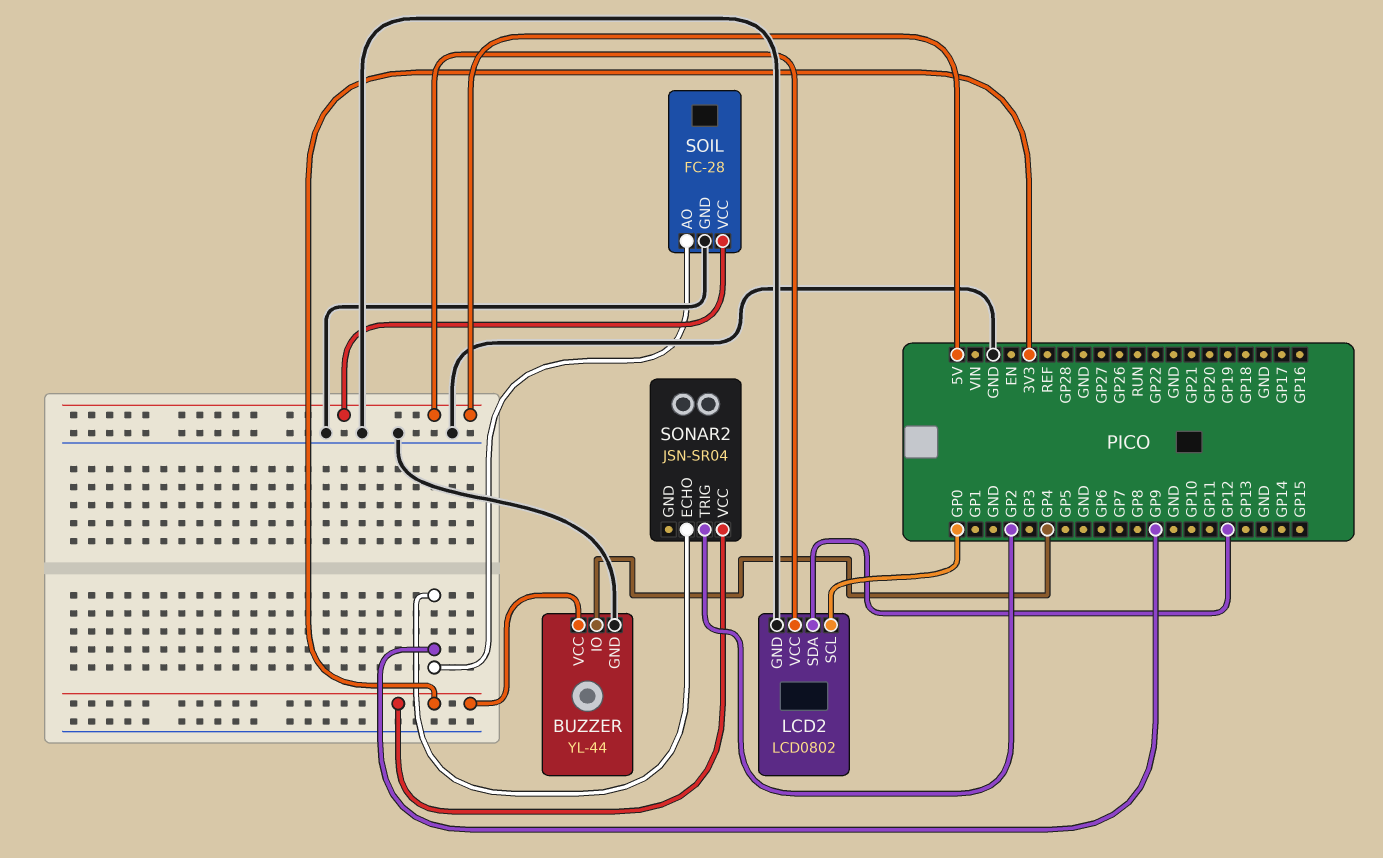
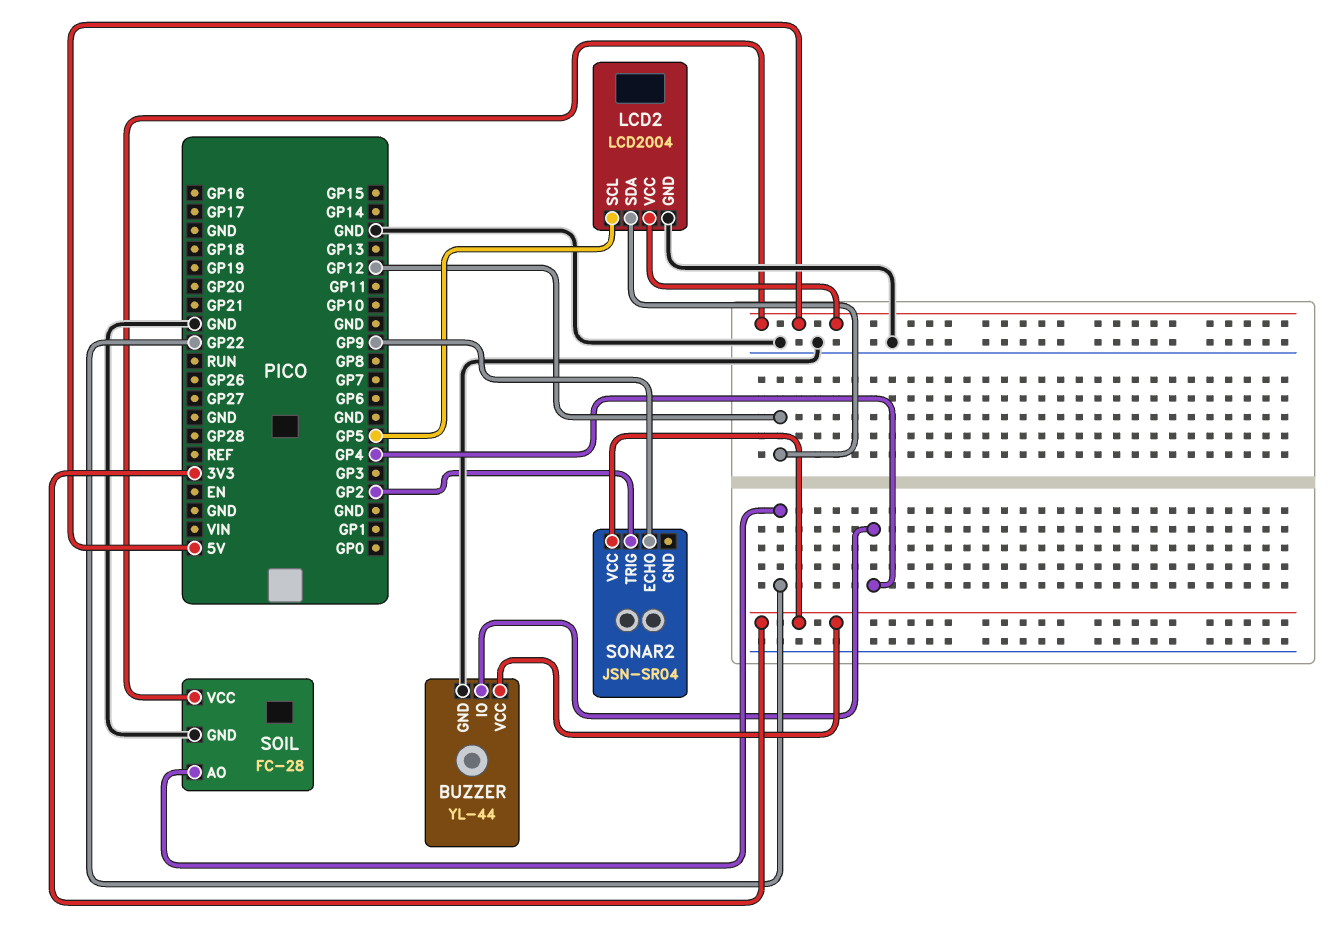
LCD2: LCD0802 -> LCD2004
LCD2 pin SCL: GP0 -> GP5
SOIL pin AO: GP9 -> GP22

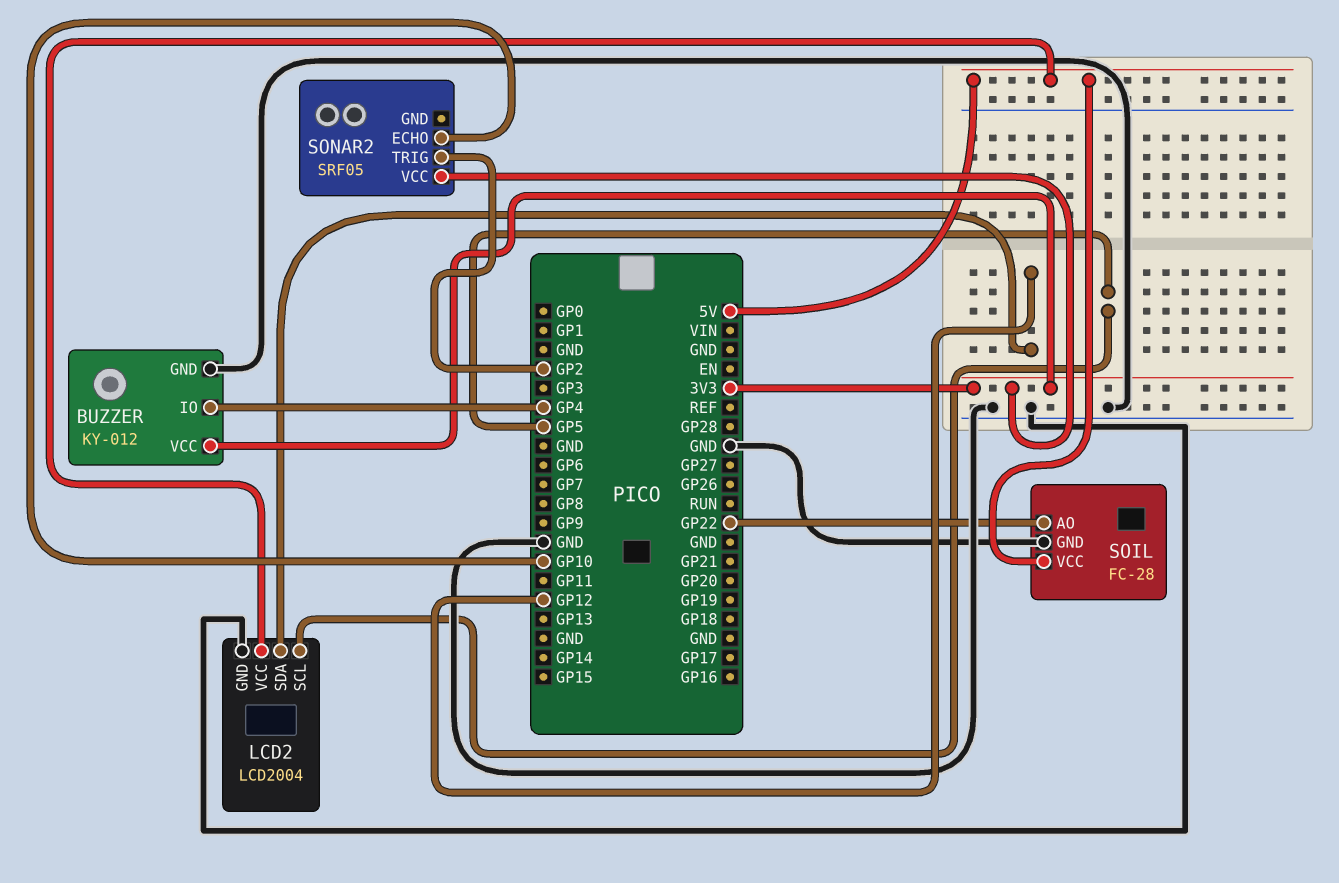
BUZZER: YL-44 -> KY-012
SONAR2: JSN-SR04 -> SRF05
SONAR2 pin ECHO: GP9 -> GP10

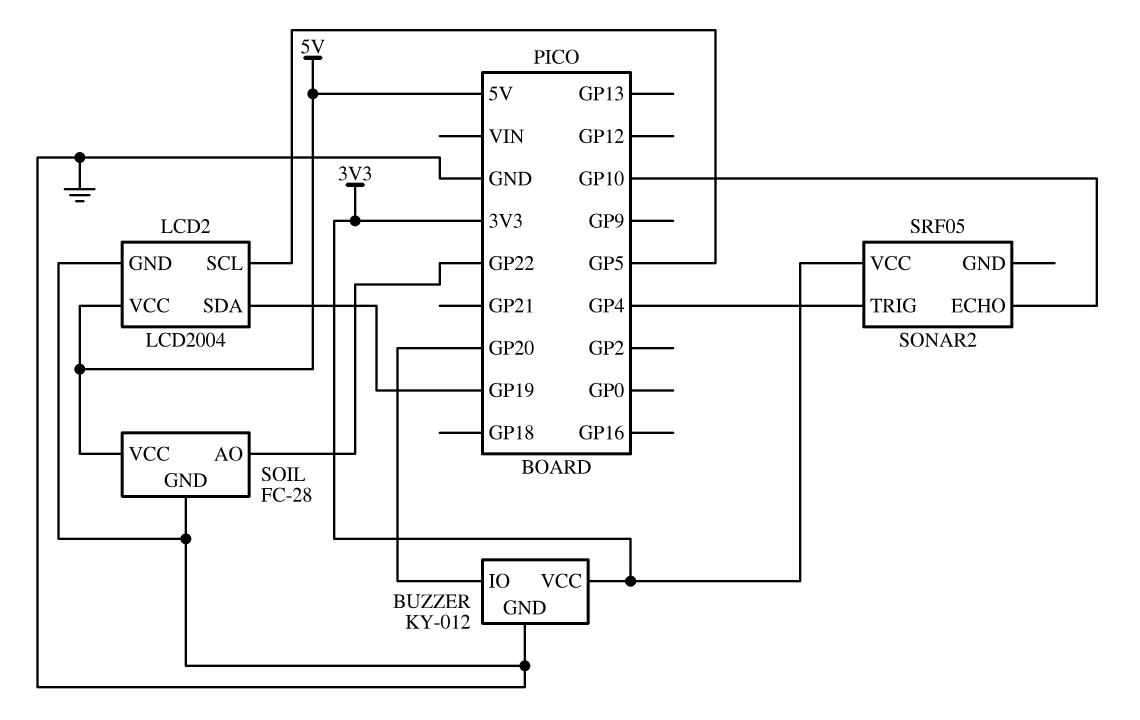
BUZZER pin IO: GP4 -> GP20
LCD2 pin SDA: GP12 -> GP19
SONAR2 pin TRIG: GP2 -> GP4

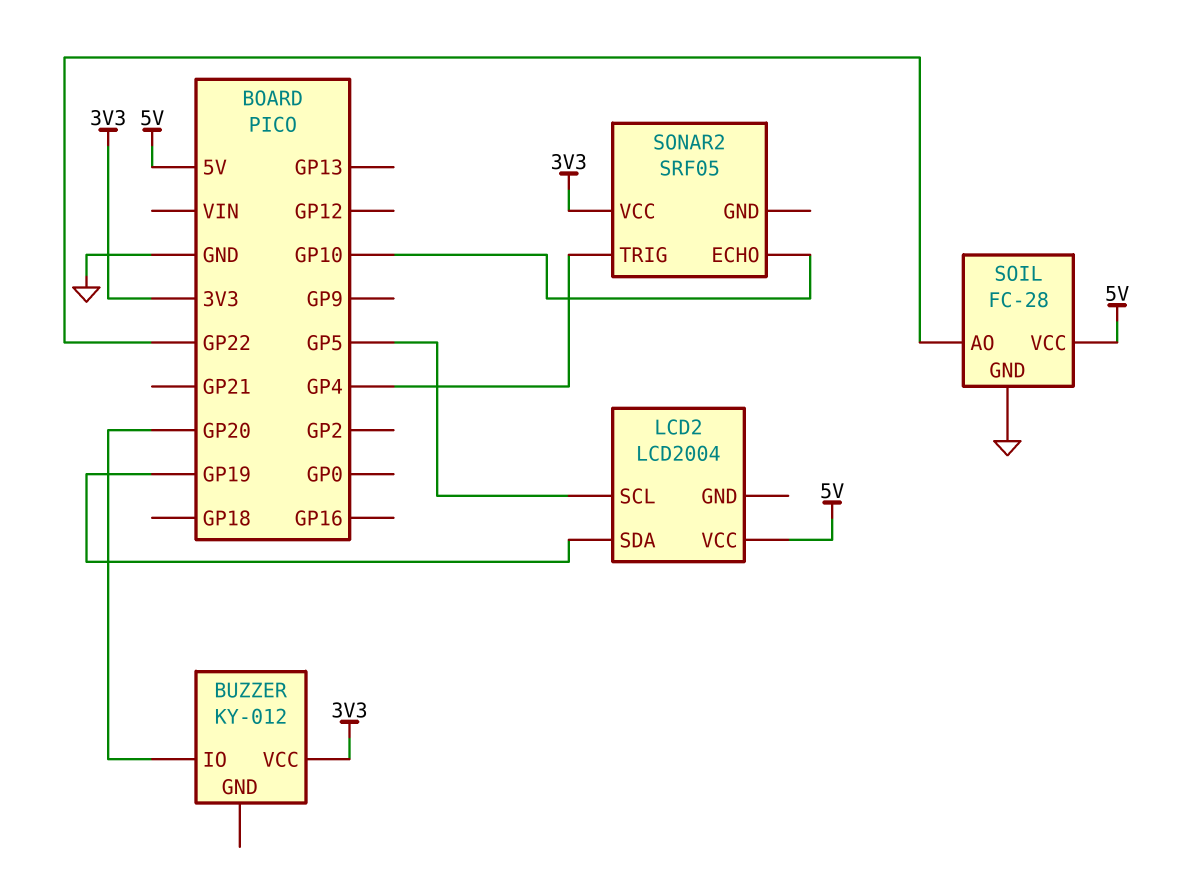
BUZZER pin GND: GND -> none
LCD2 pin GND: GND -> none

